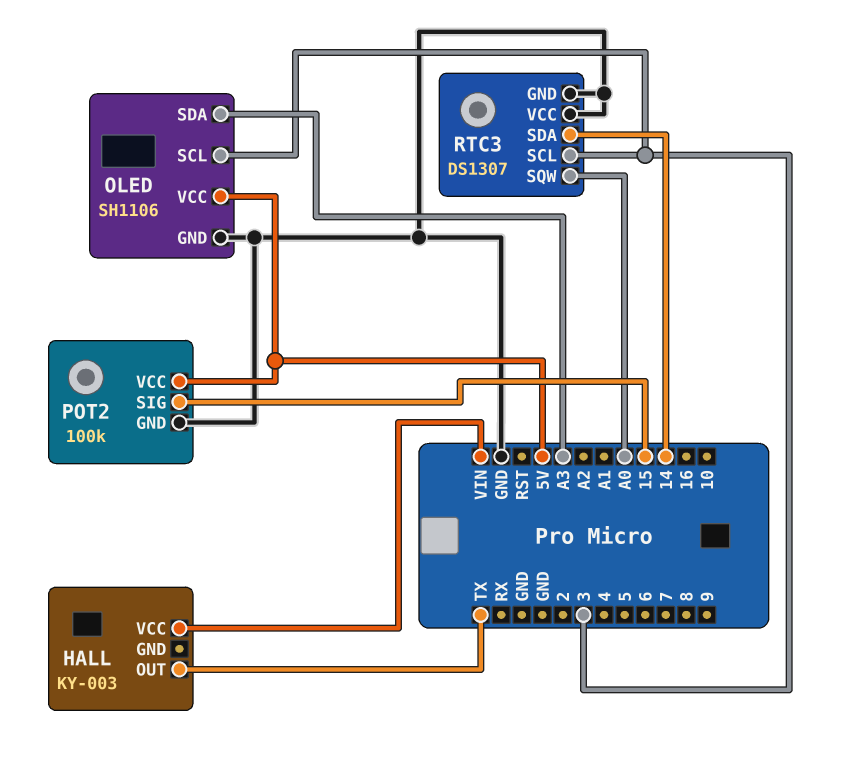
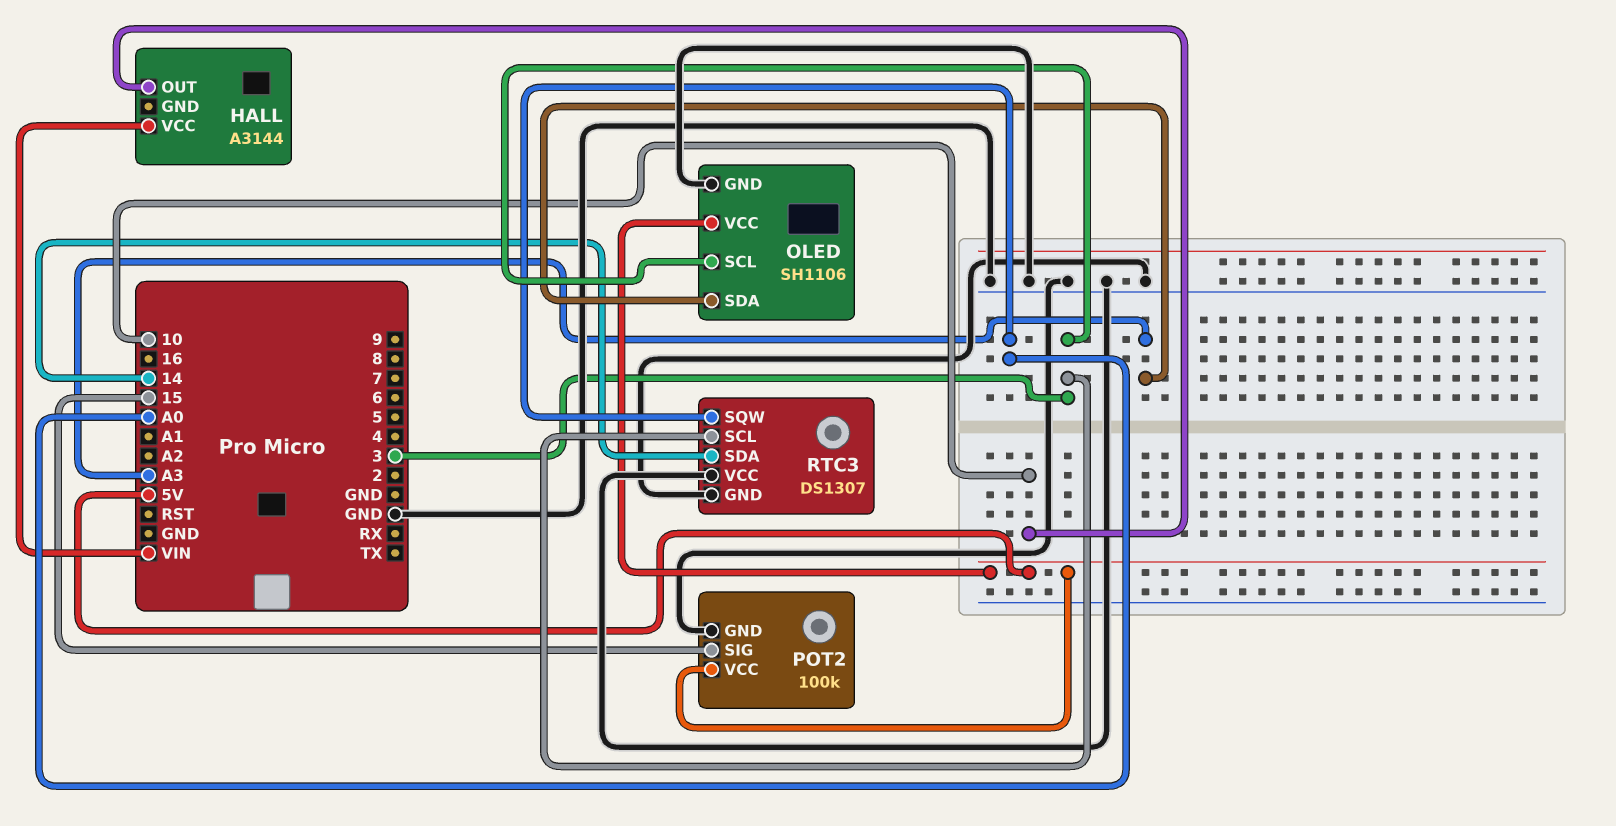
HALL: KY-003 -> A3144
HALL pin OUT: TX -> 10

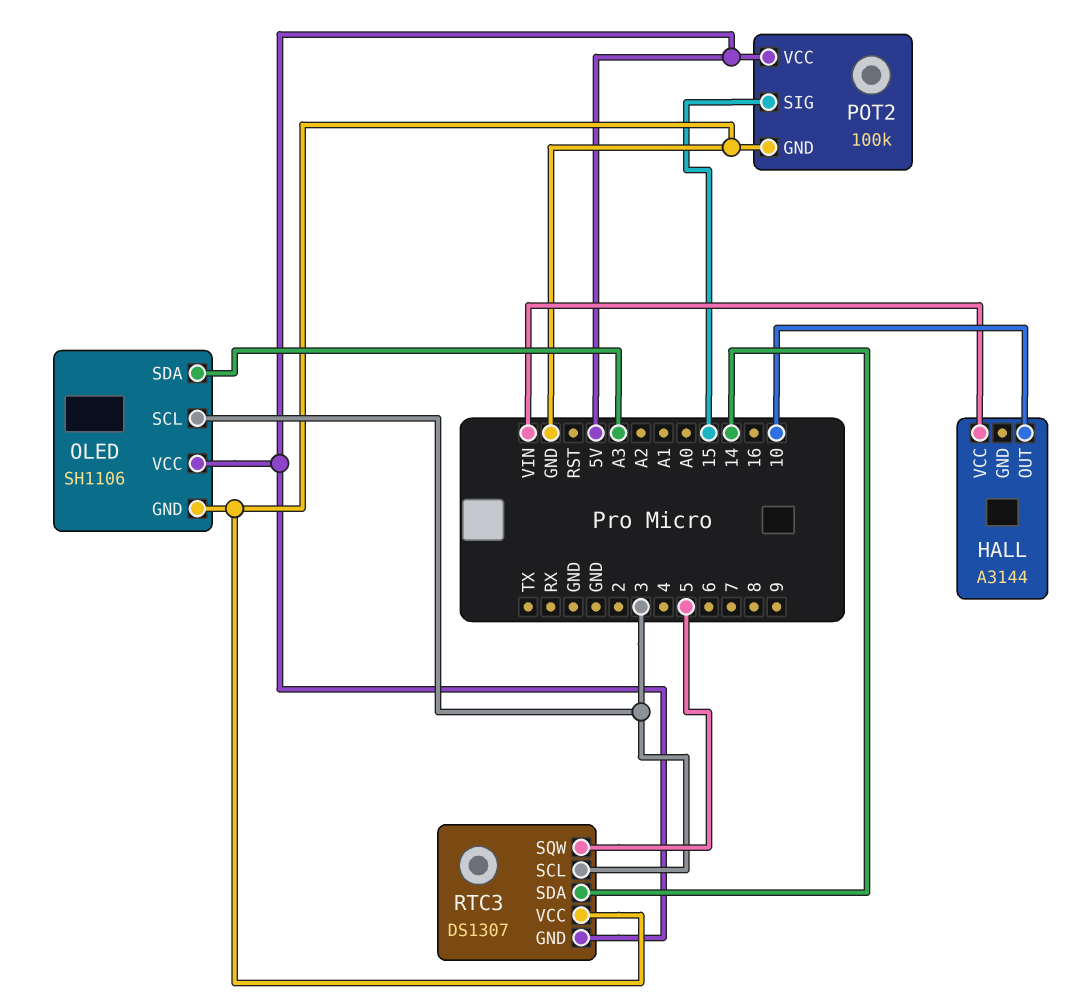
RTC3 pin GND: GND -> 5V
RTC3 pin SQW: A0 -> 5

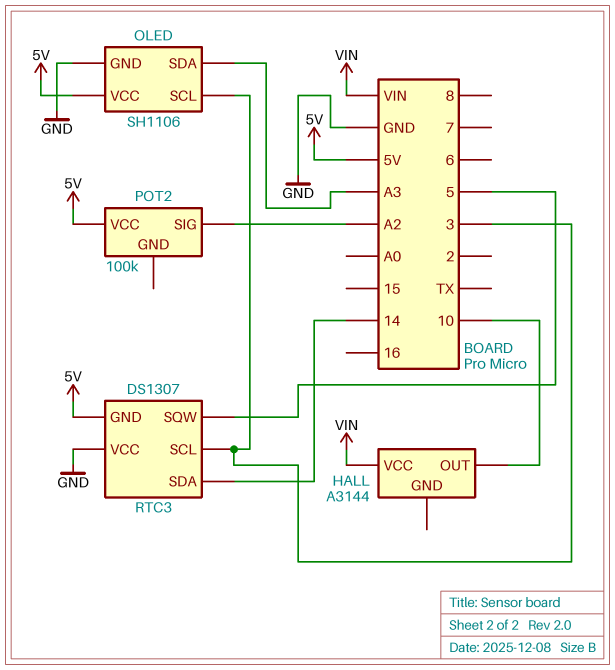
POT2 pin GND: GND -> none
POT2 pin SIG: 15 -> A2

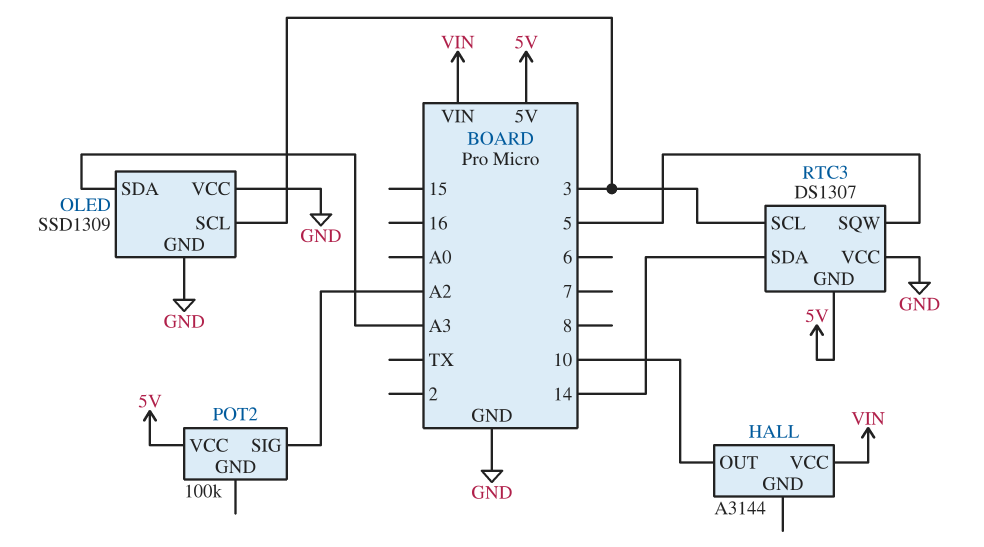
OLED: SH1106 -> SSD1309
OLED pin VCC: 5V -> GND

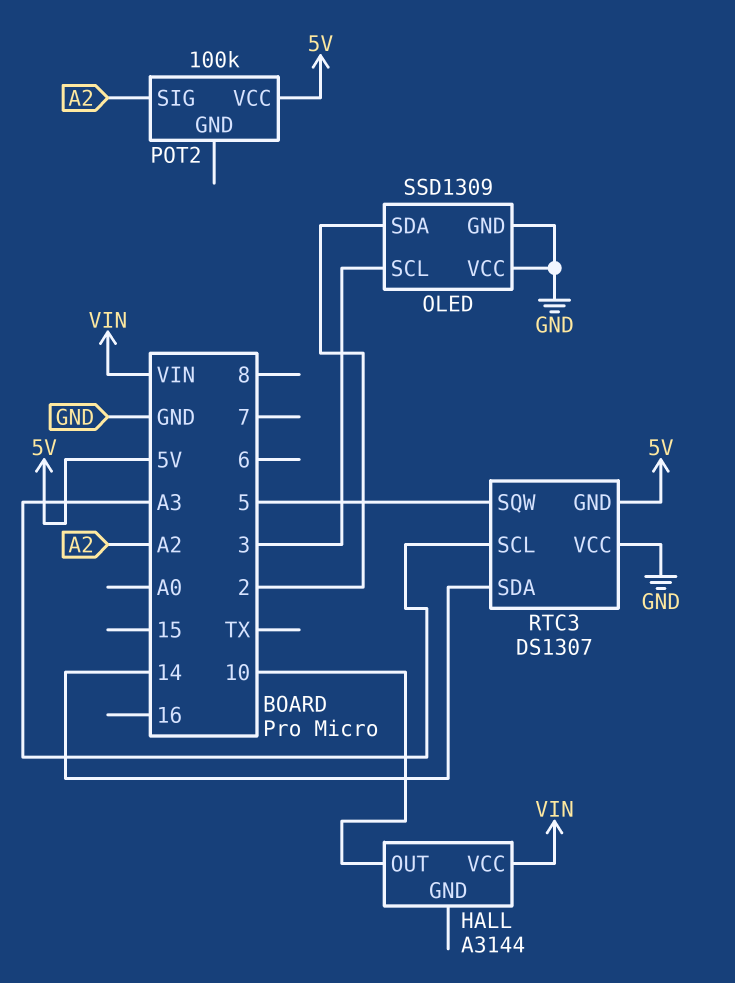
OLED pin SDA: A3 -> 2
RTC3 pin SCL: 3 -> A3

